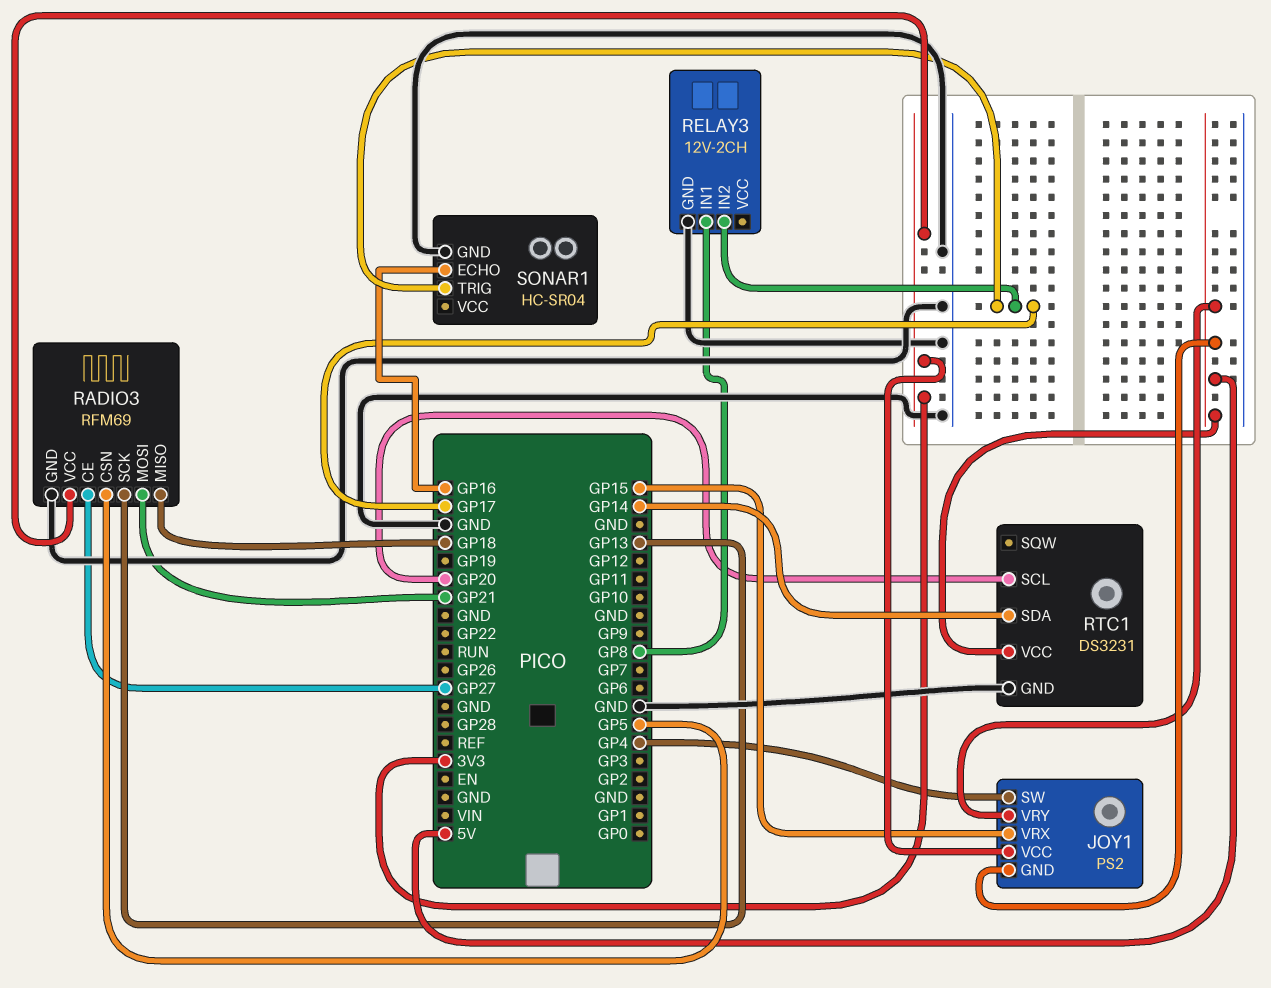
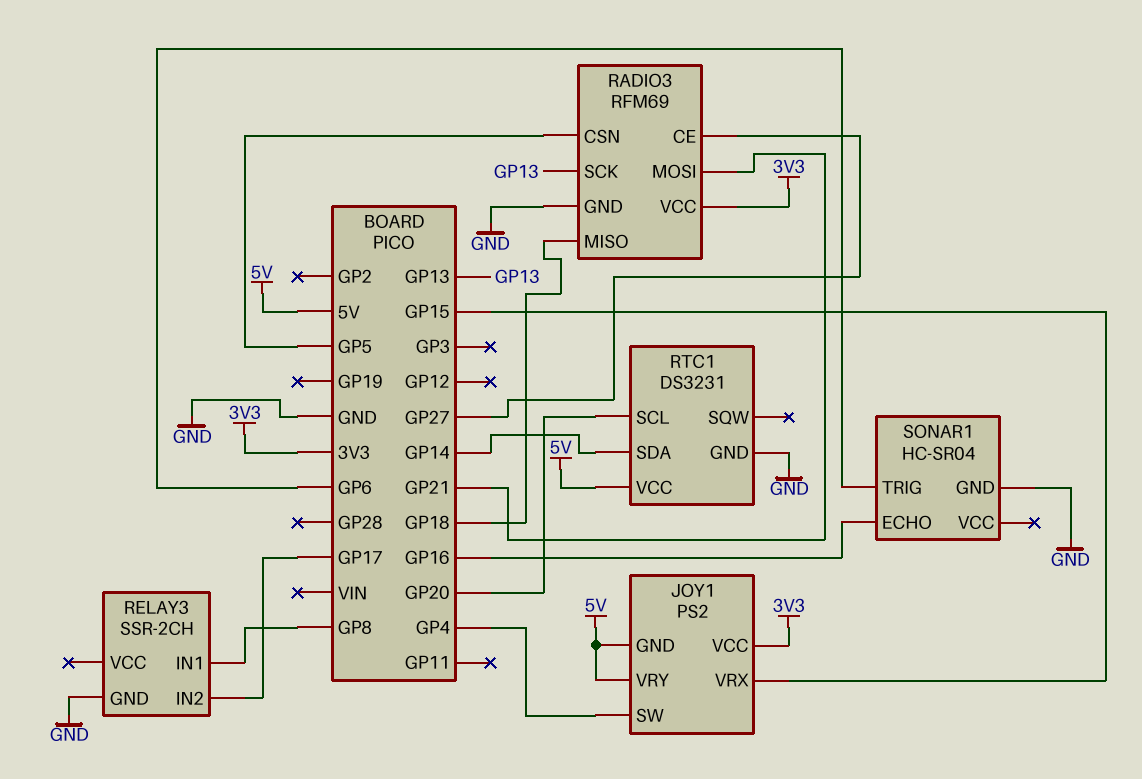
RELAY3: 12V-2CH -> SSR-2CH
SONAR1 pin TRIG: GP17 -> GP6

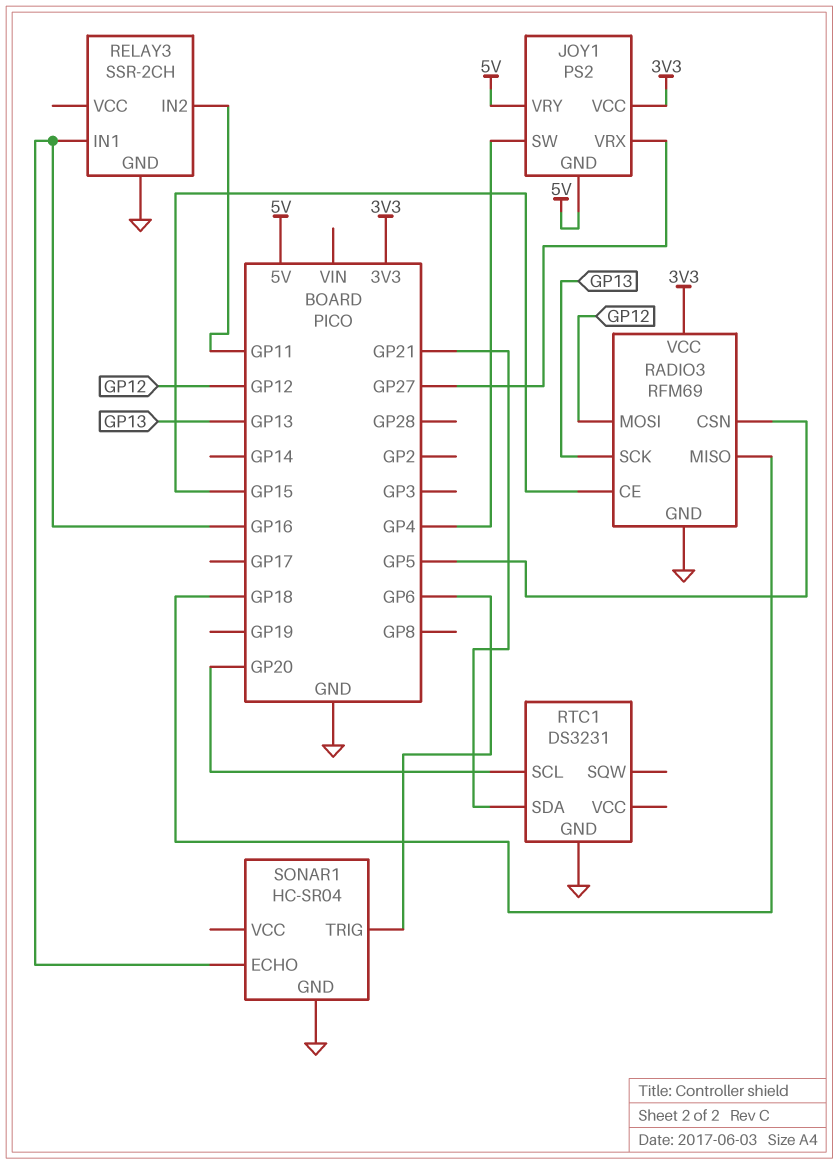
JOY1 pin VRX: GP15 -> GP27
RADIO3 pin CE: GP27 -> GP15
RADIO3 pin MOSI: GP21 -> GP12
RELAY3 pin IN1: GP8 -> GP16
RELAY3 pin IN2: GP17 -> GP11
RTC1 pin SDA: GP14 -> GP21
RTC1 pin VCC: 5V -> none

